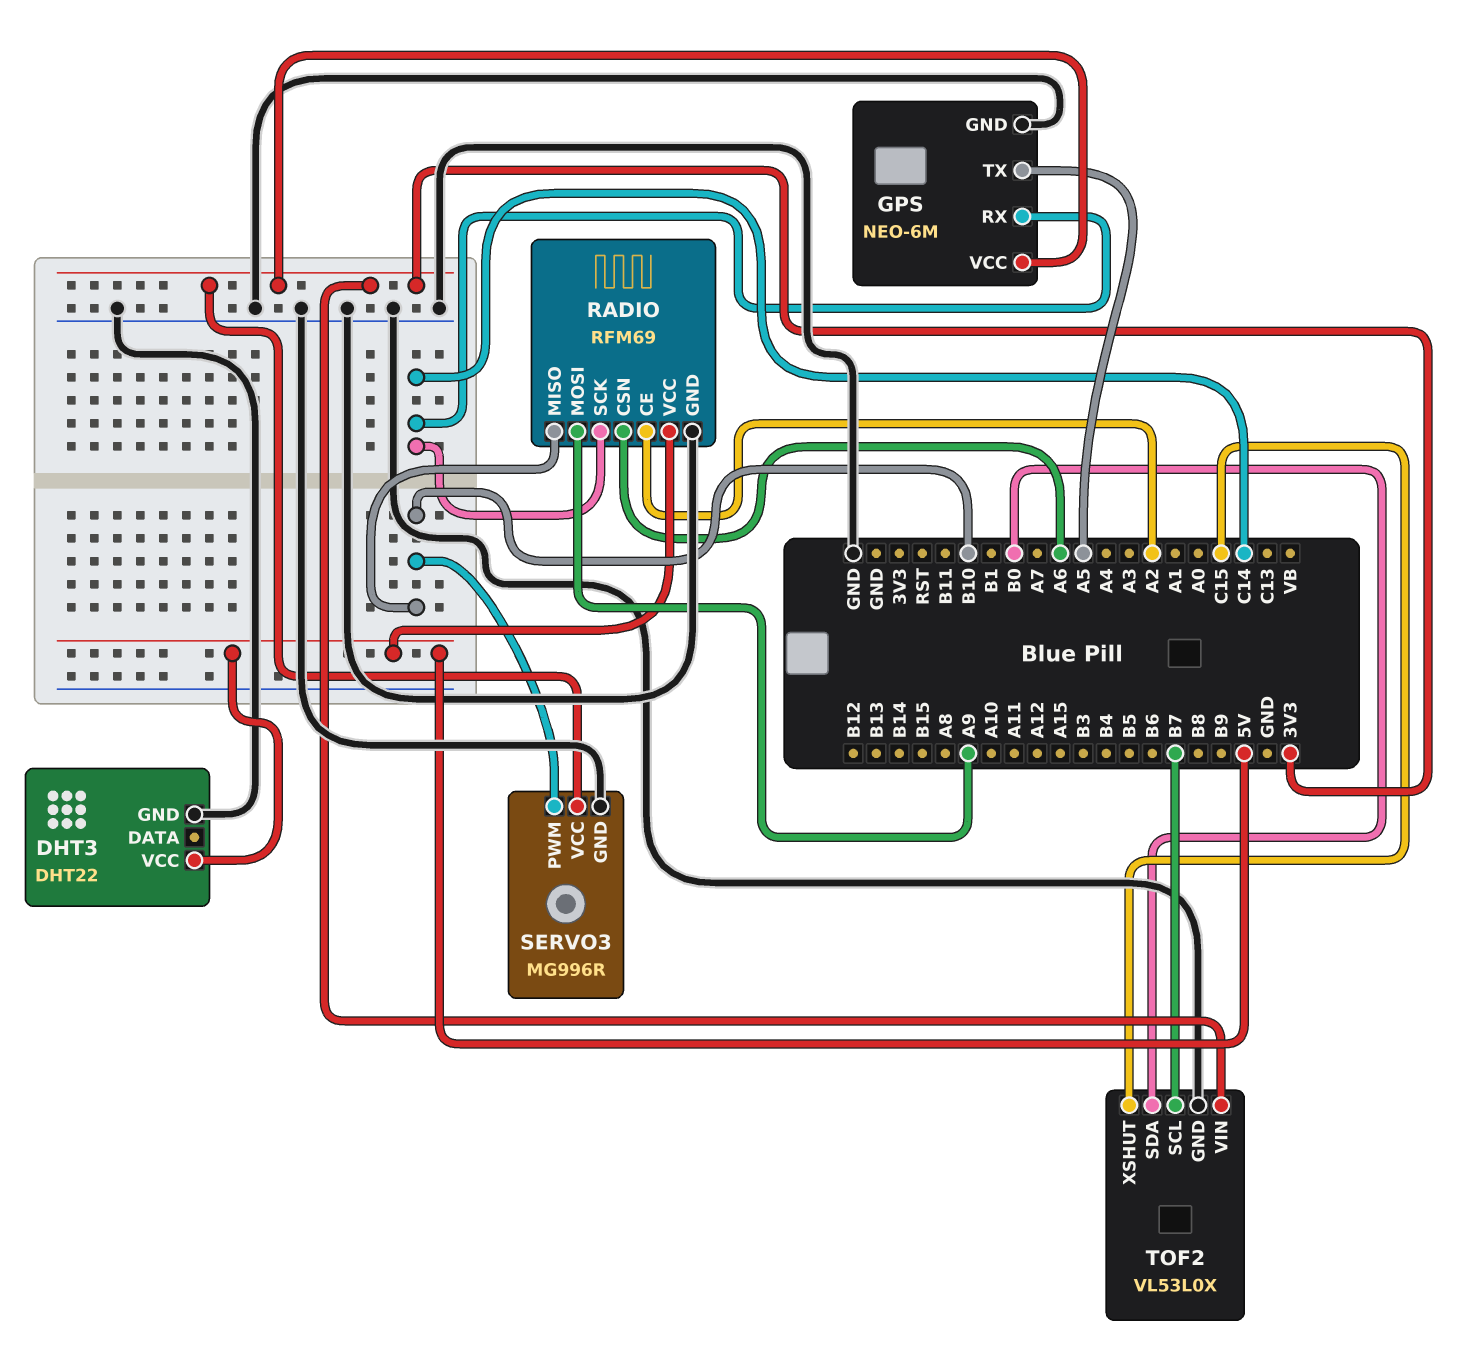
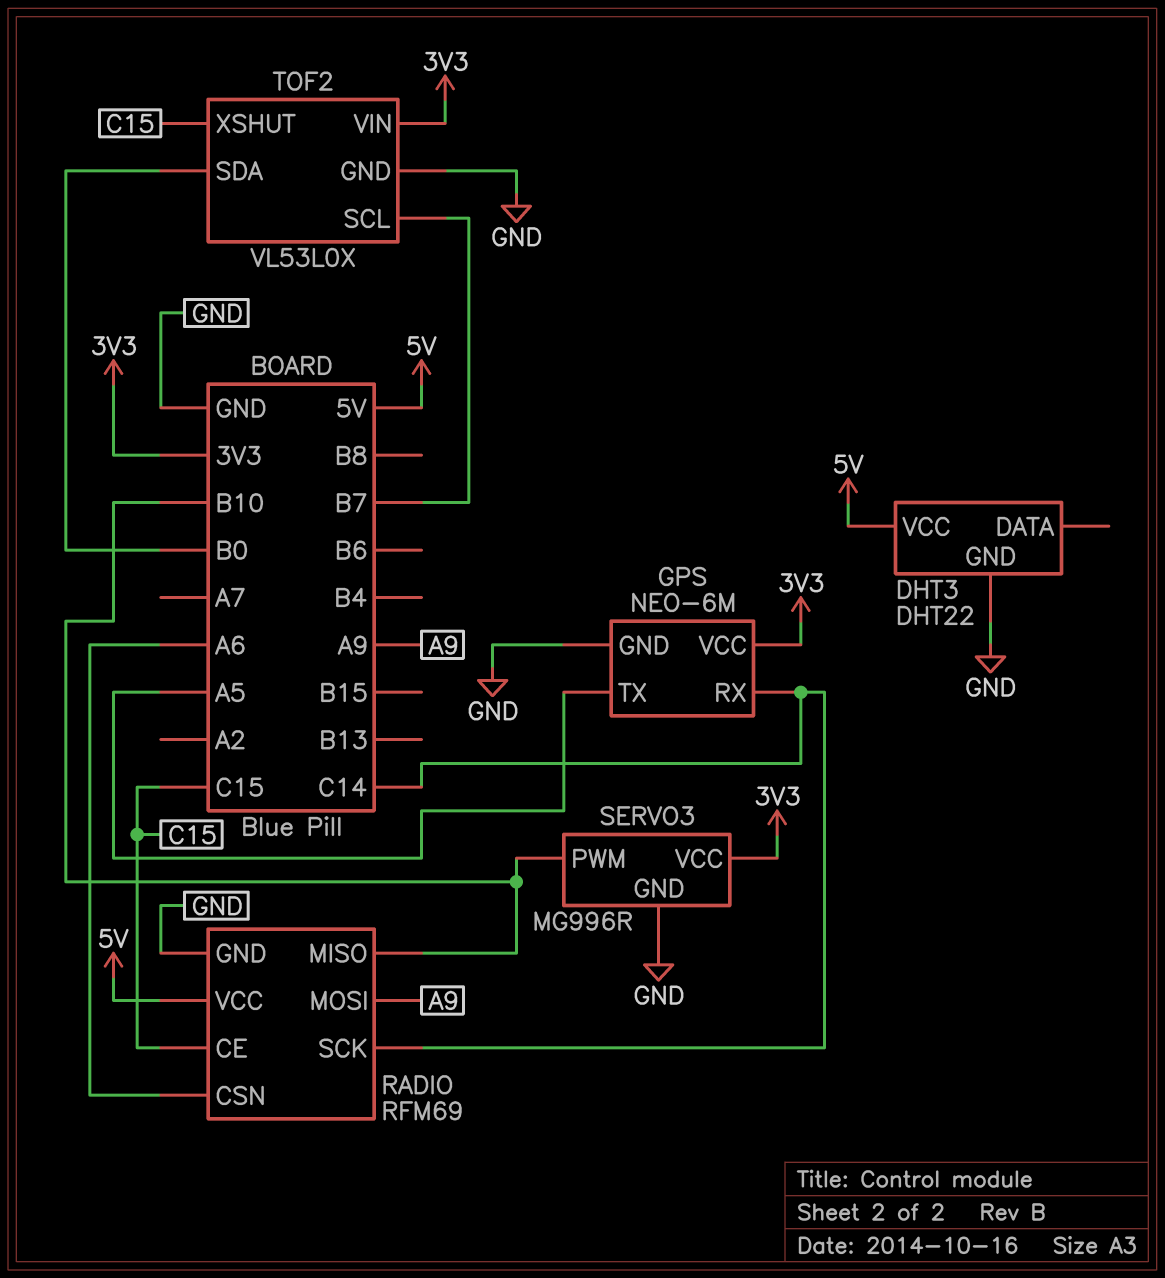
RADIO pin CE: A2 -> C15

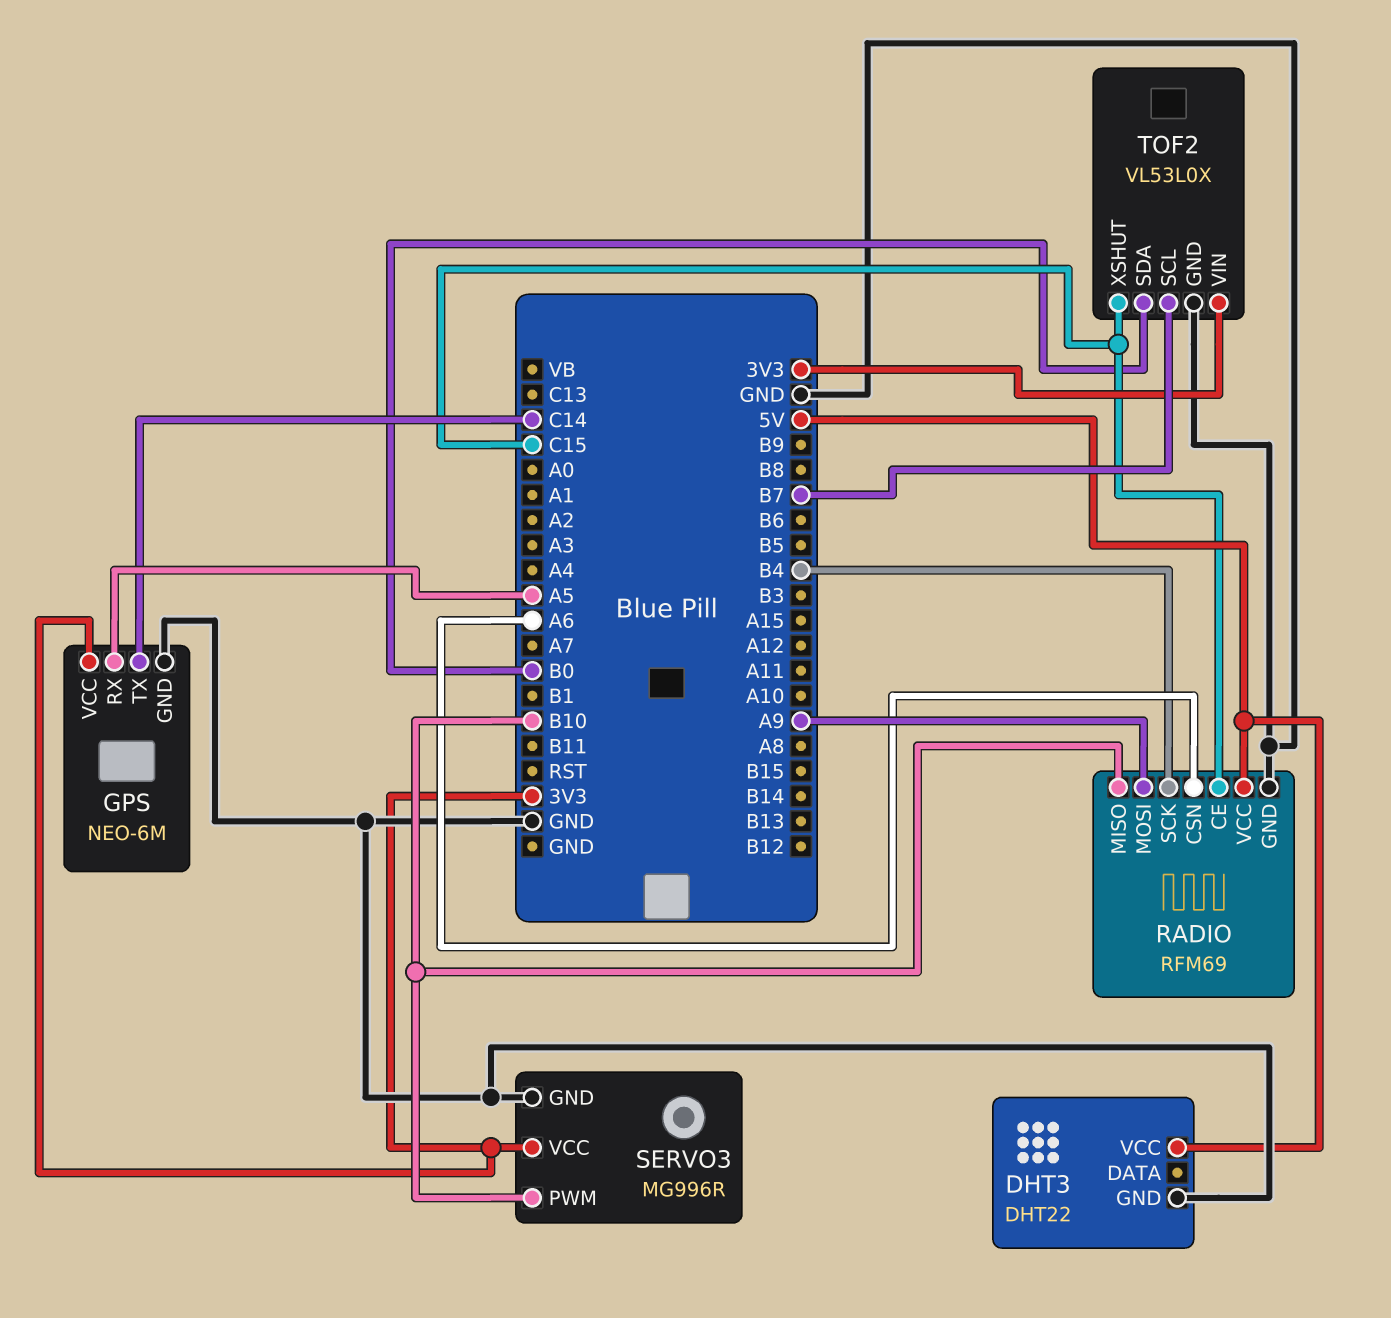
GPS pin RX: C14 -> A5
GPS pin TX: A5 -> C14
RADIO pin SCK: C14 -> B4

